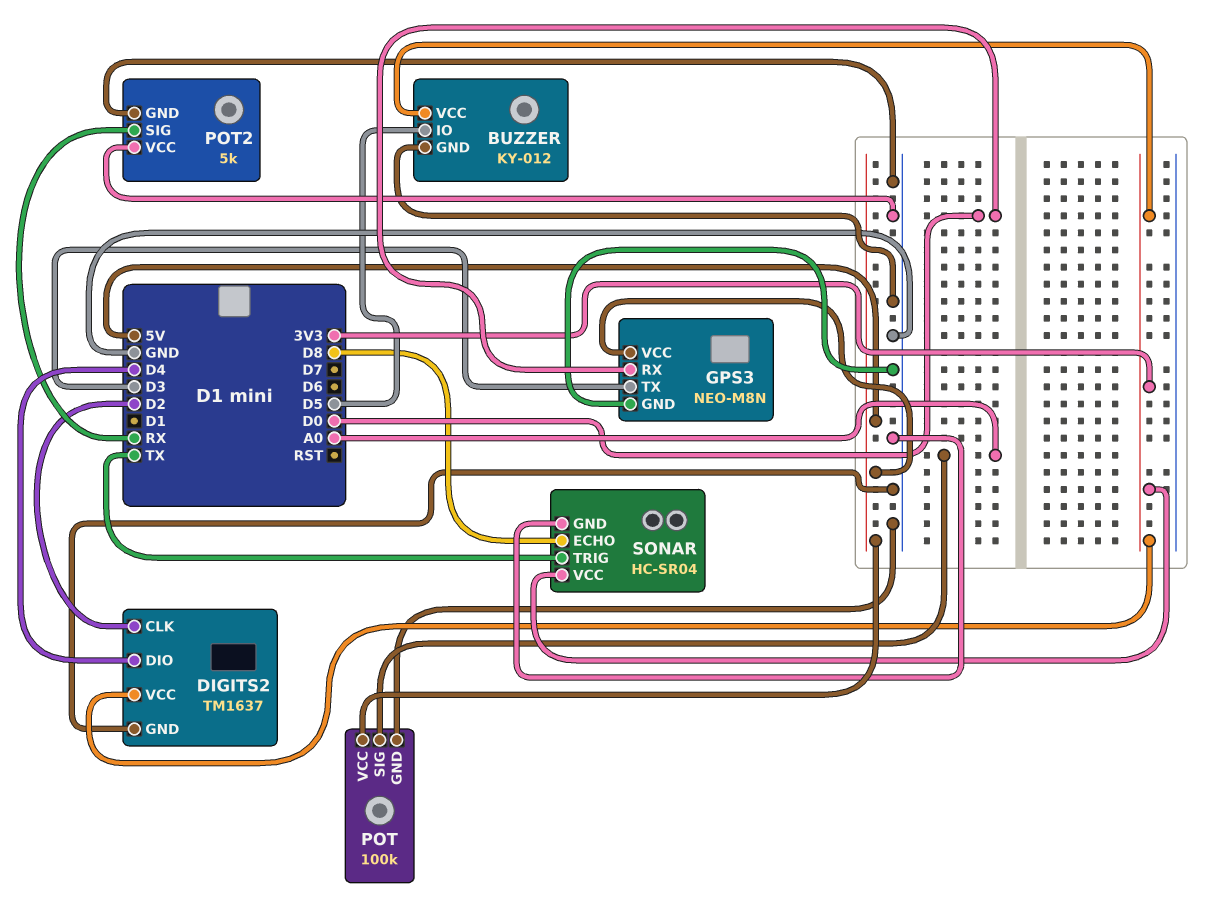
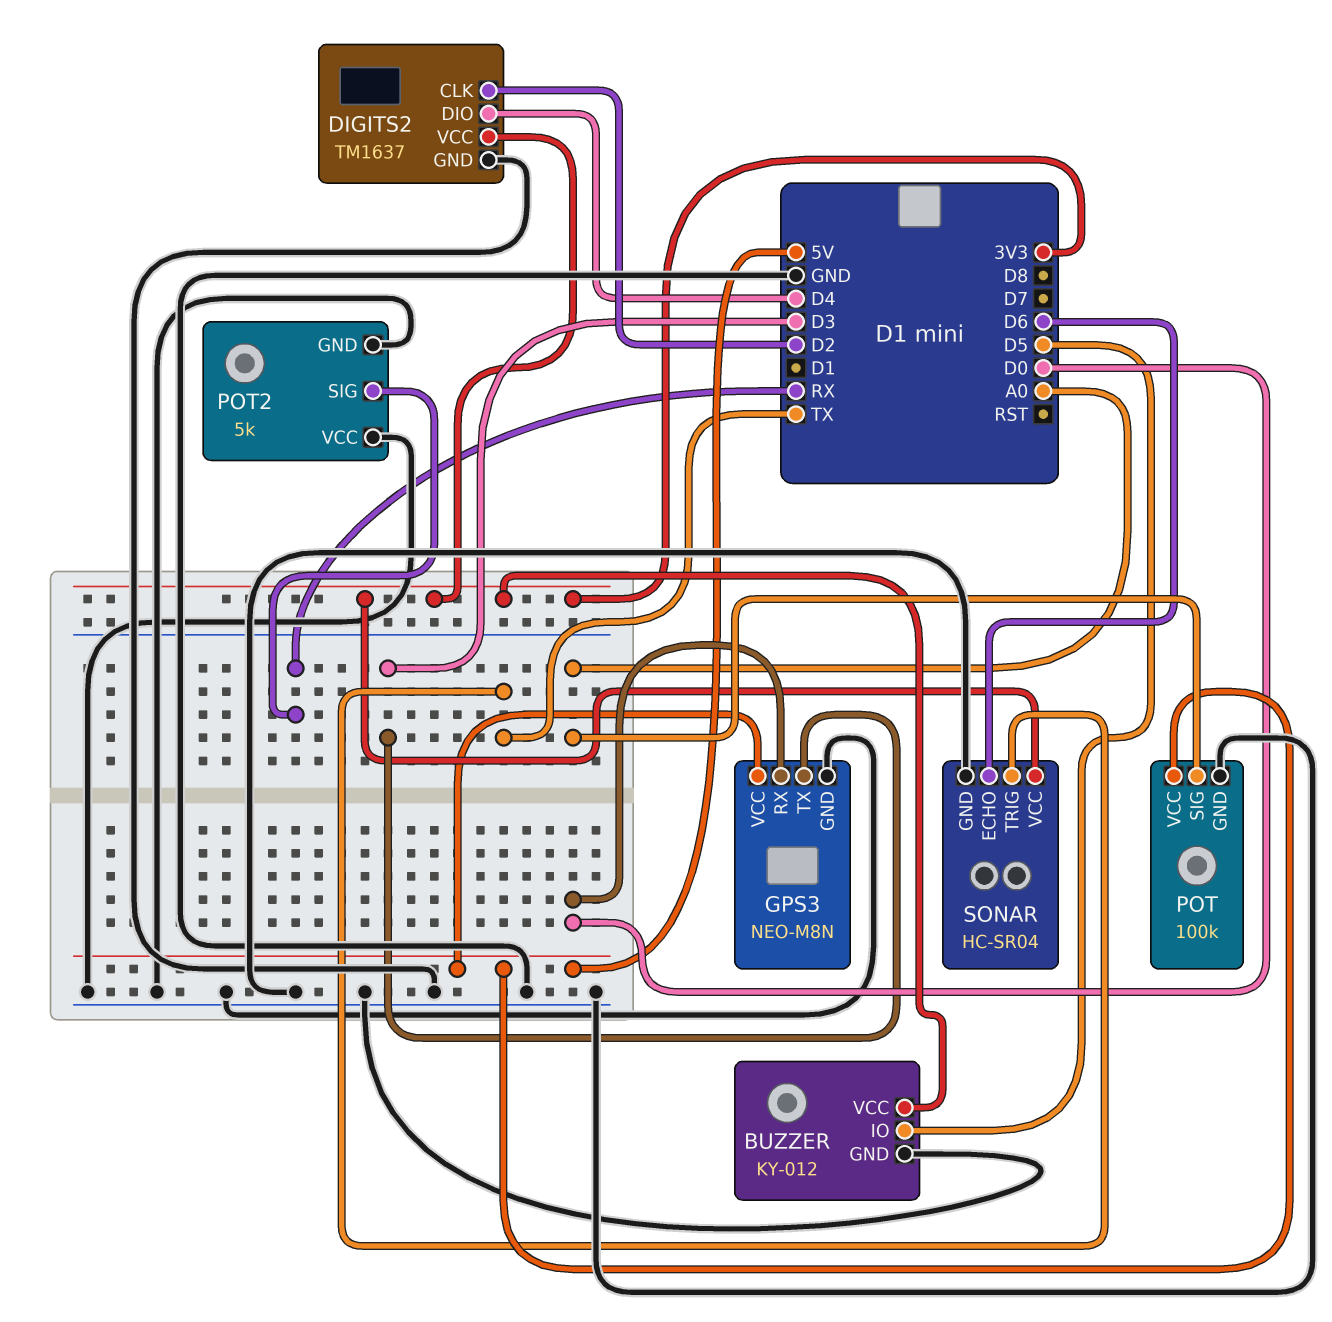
SONAR pin ECHO: D8 -> D6

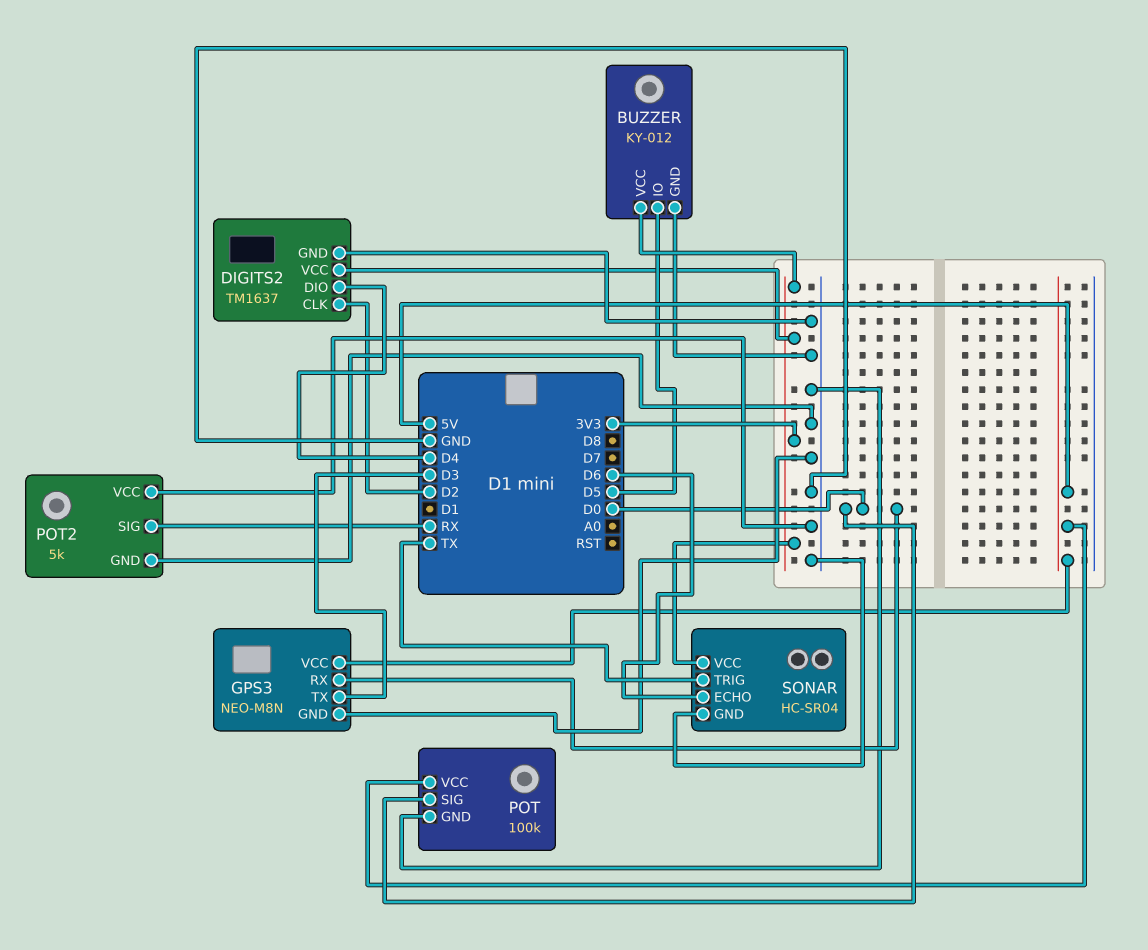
POT pin SIG: A0 -> D0

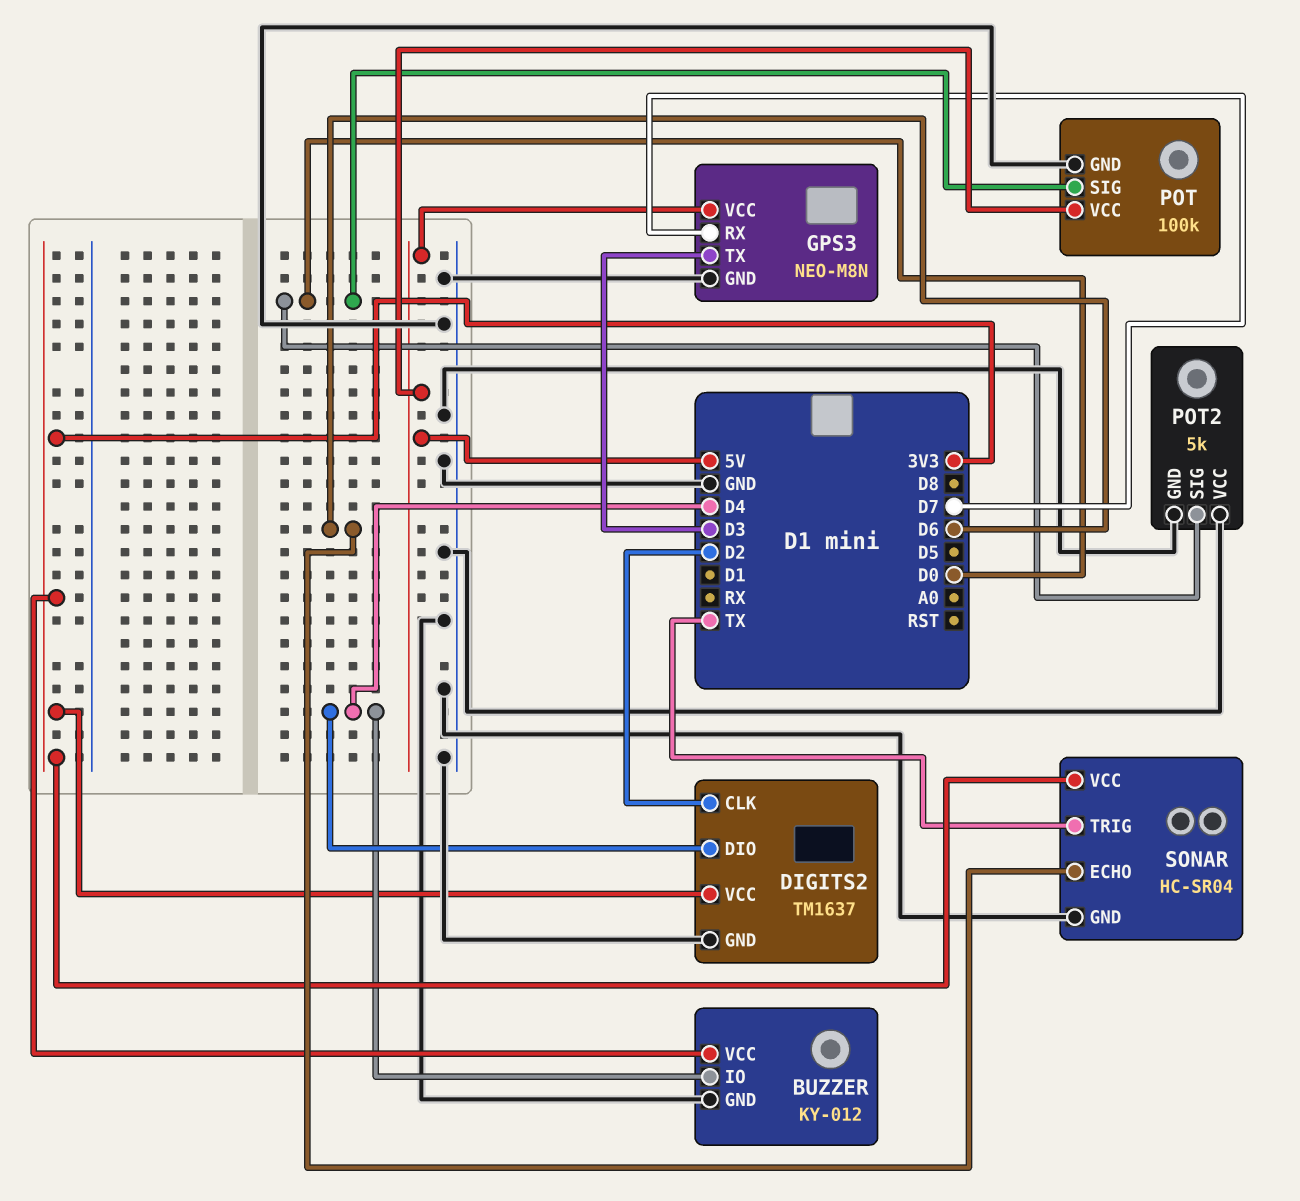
BUZZER pin IO: D5 -> D4
GPS3 pin RX: D0 -> D7
POT2 pin SIG: RX -> D0

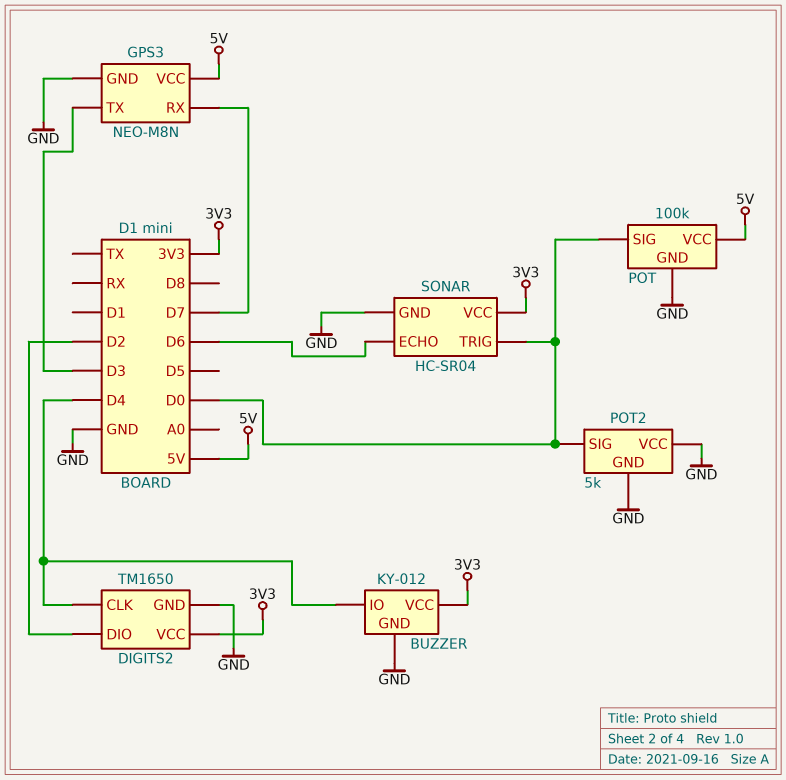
DIGITS2: TM1637 -> TM1650
DIGITS2 pin CLK: D2 -> D4
DIGITS2 pin DIO: D4 -> D2
SONAR pin TRIG: TX -> D0

